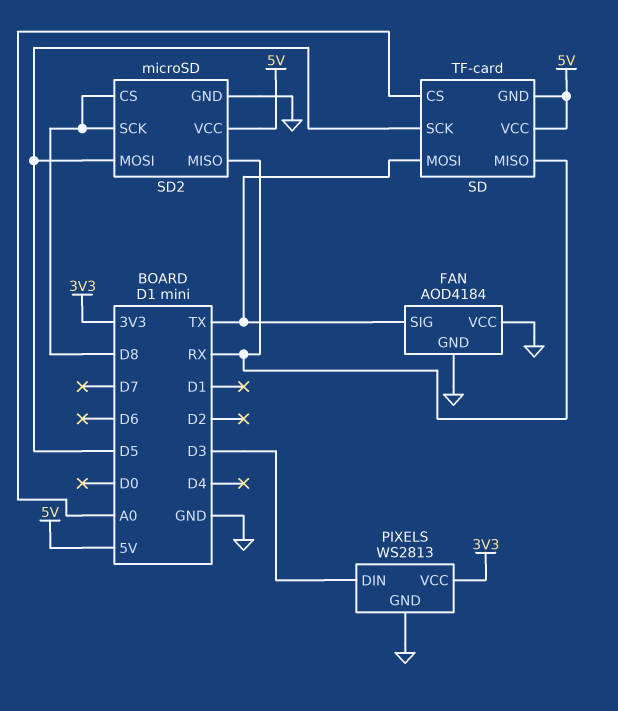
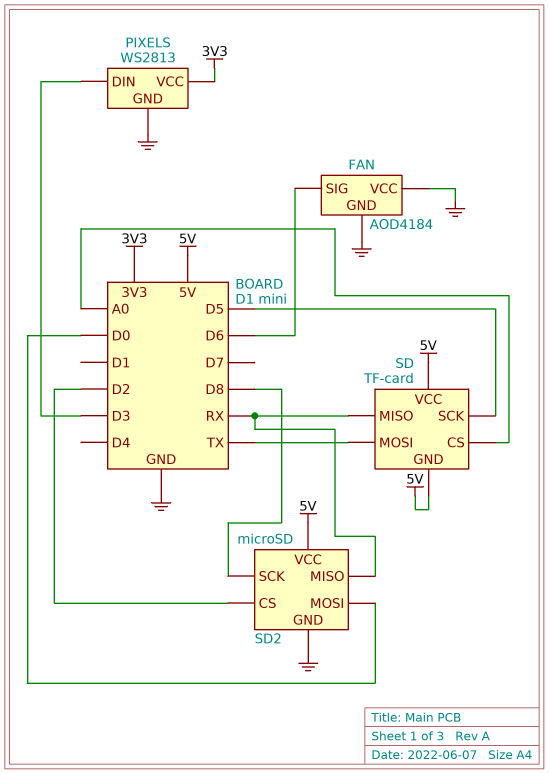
FAN pin SIG: TX -> D6
SD2 pin CS: D8 -> D2
SD2 pin MOSI: D5 -> D0

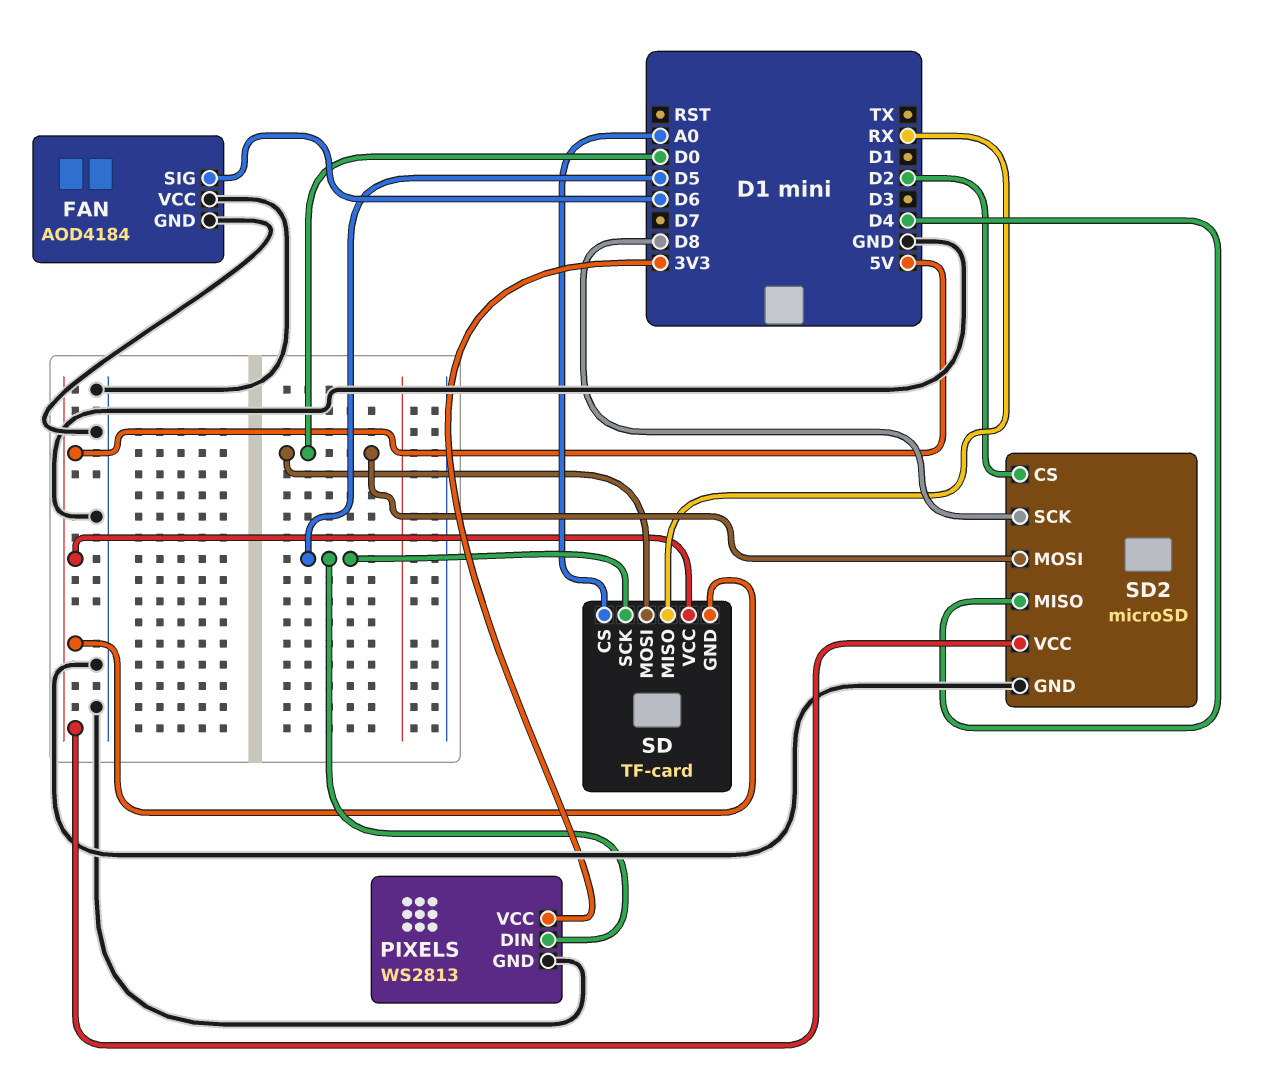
PIXELS pin DIN: D3 -> D5
SD pin MOSI: TX -> D0
SD2 pin MISO: RX -> D4

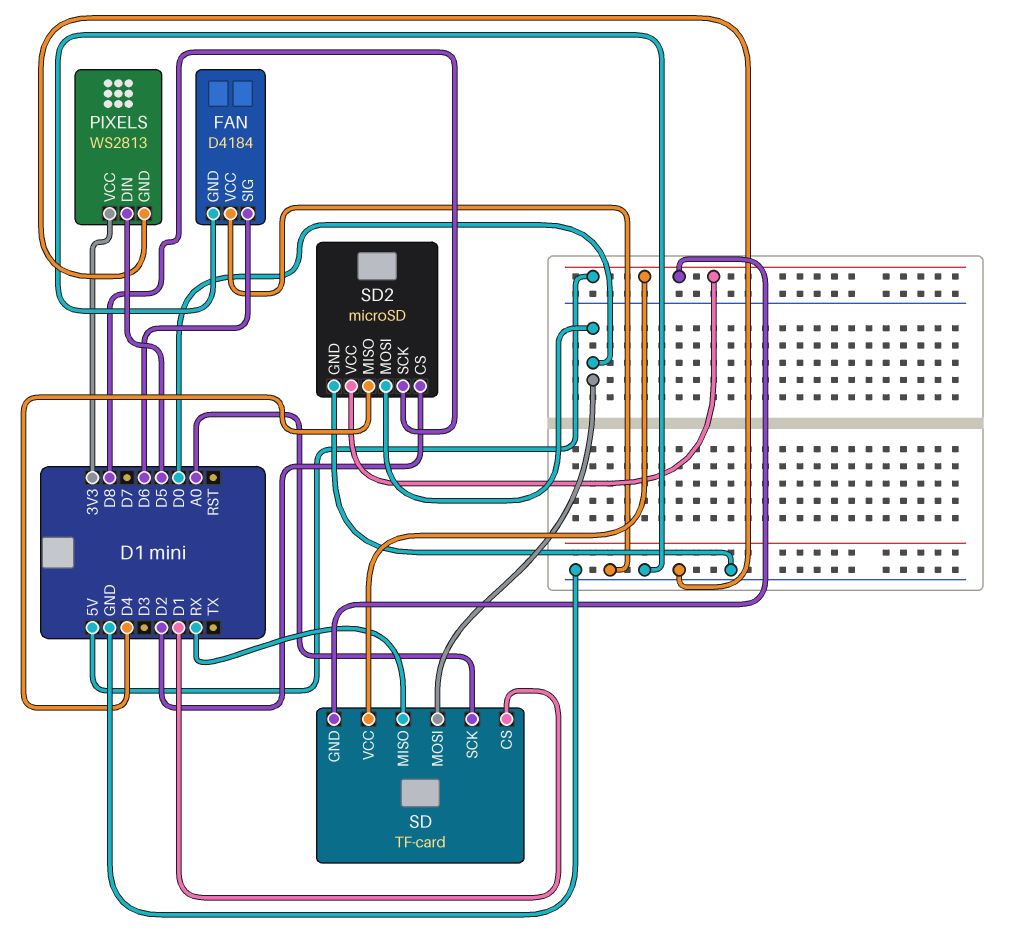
FAN: AOD4184 -> D4184
SD pin CS: A0 -> D1
SD pin SCK: D5 -> A0

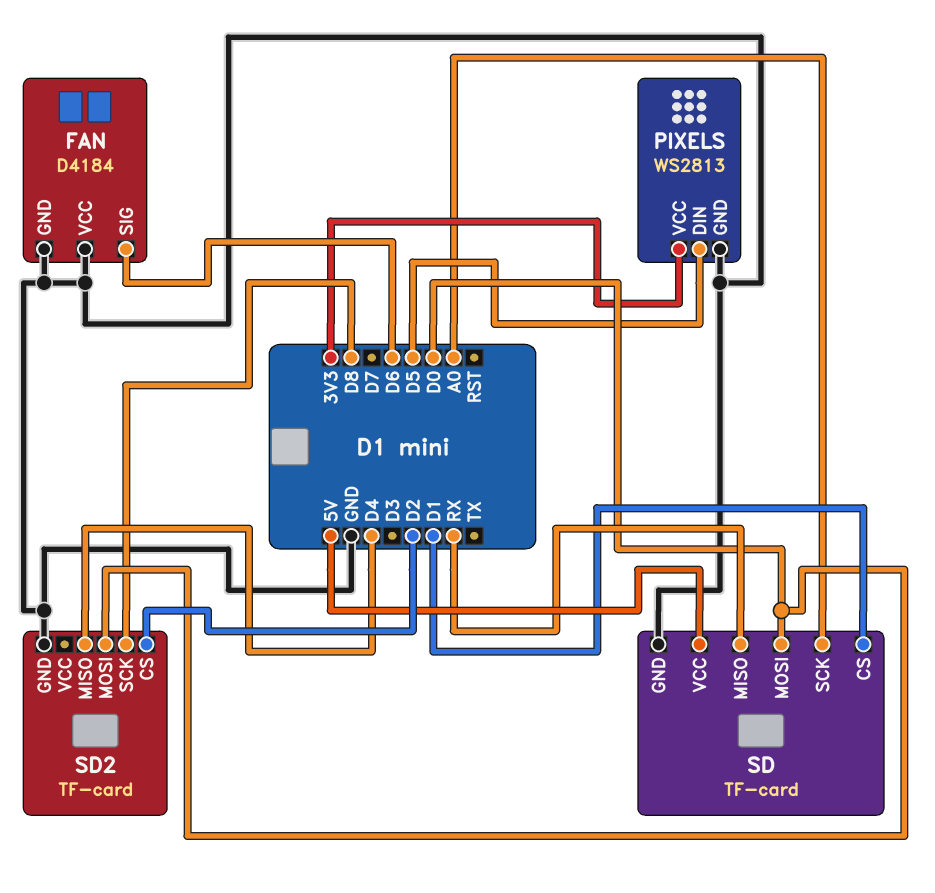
SD pin GND: 5V -> GND
SD2: microSD -> TF-card
SD2 pin VCC: 5V -> none

